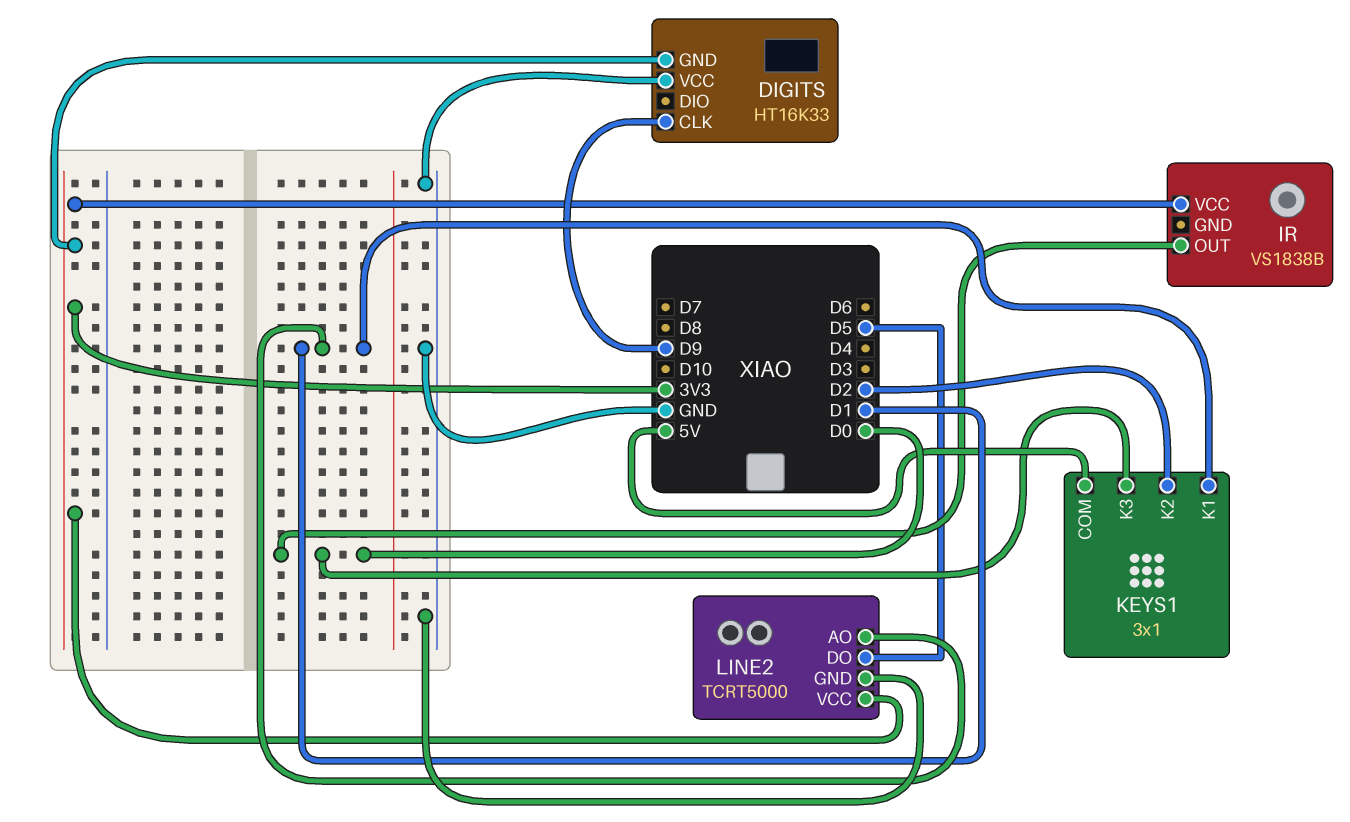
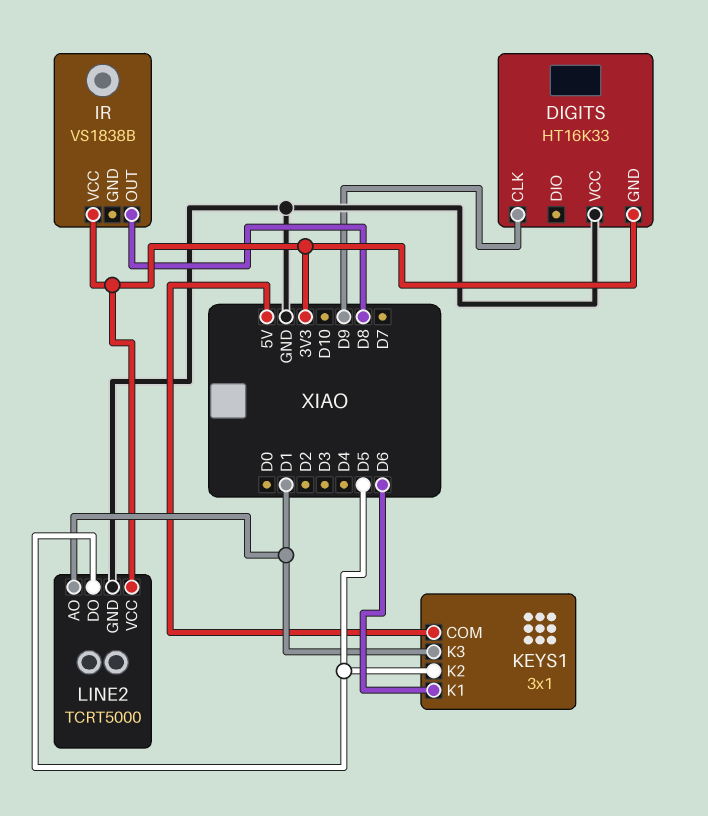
IR pin OUT: D0 -> D8
KEYS1 pin K1: D1 -> D6
KEYS1 pin K2: D2 -> D5
KEYS1 pin K3: D0 -> D1

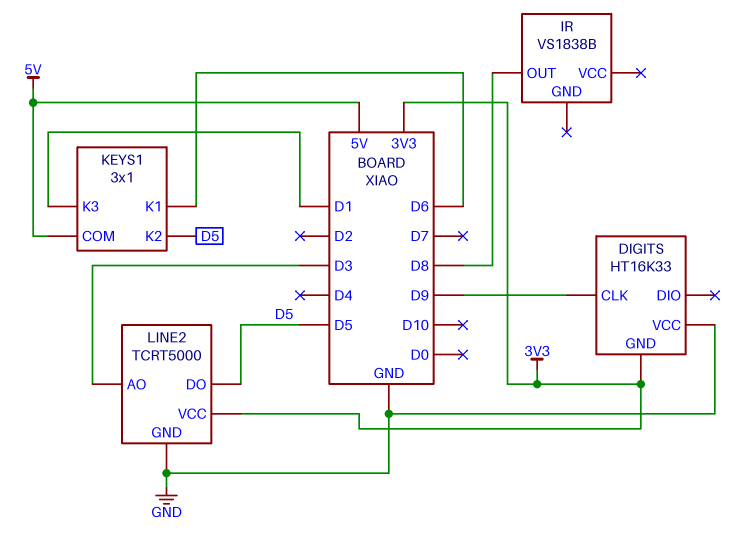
IR pin VCC: 3V3 -> none
LINE2 pin AO: D1 -> D3

